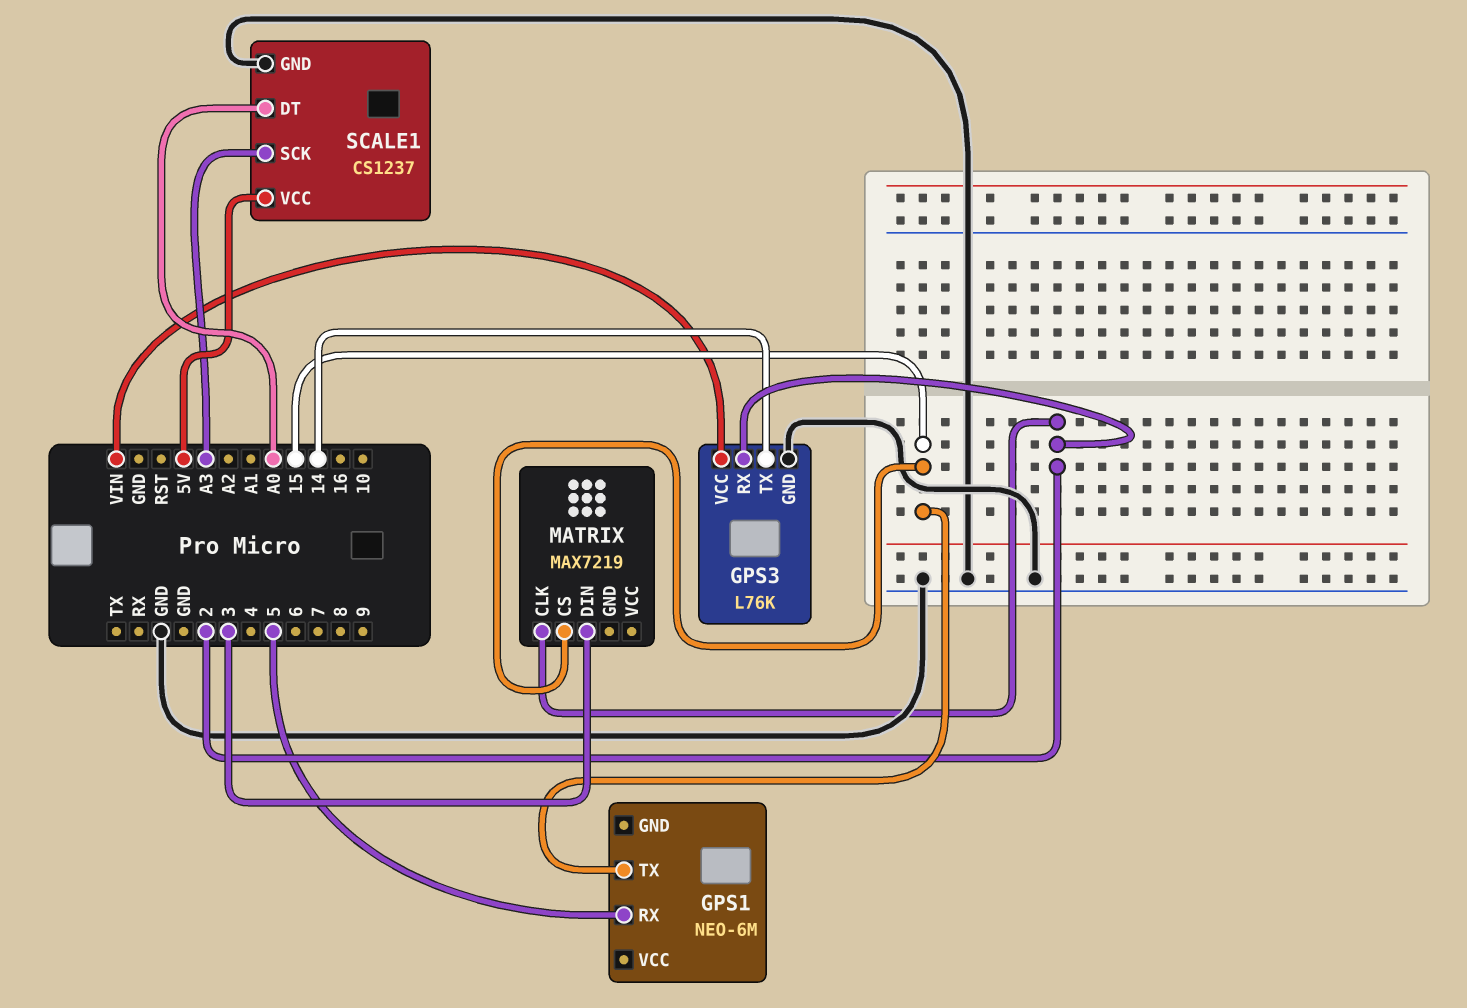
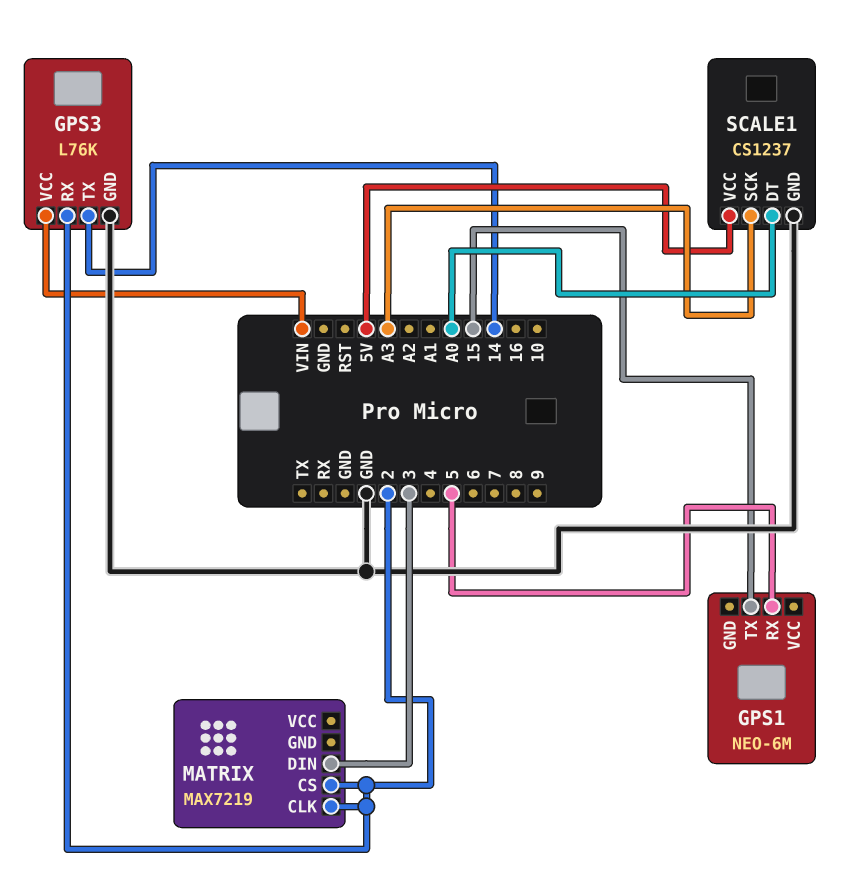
MATRIX pin CS: 15 -> 2

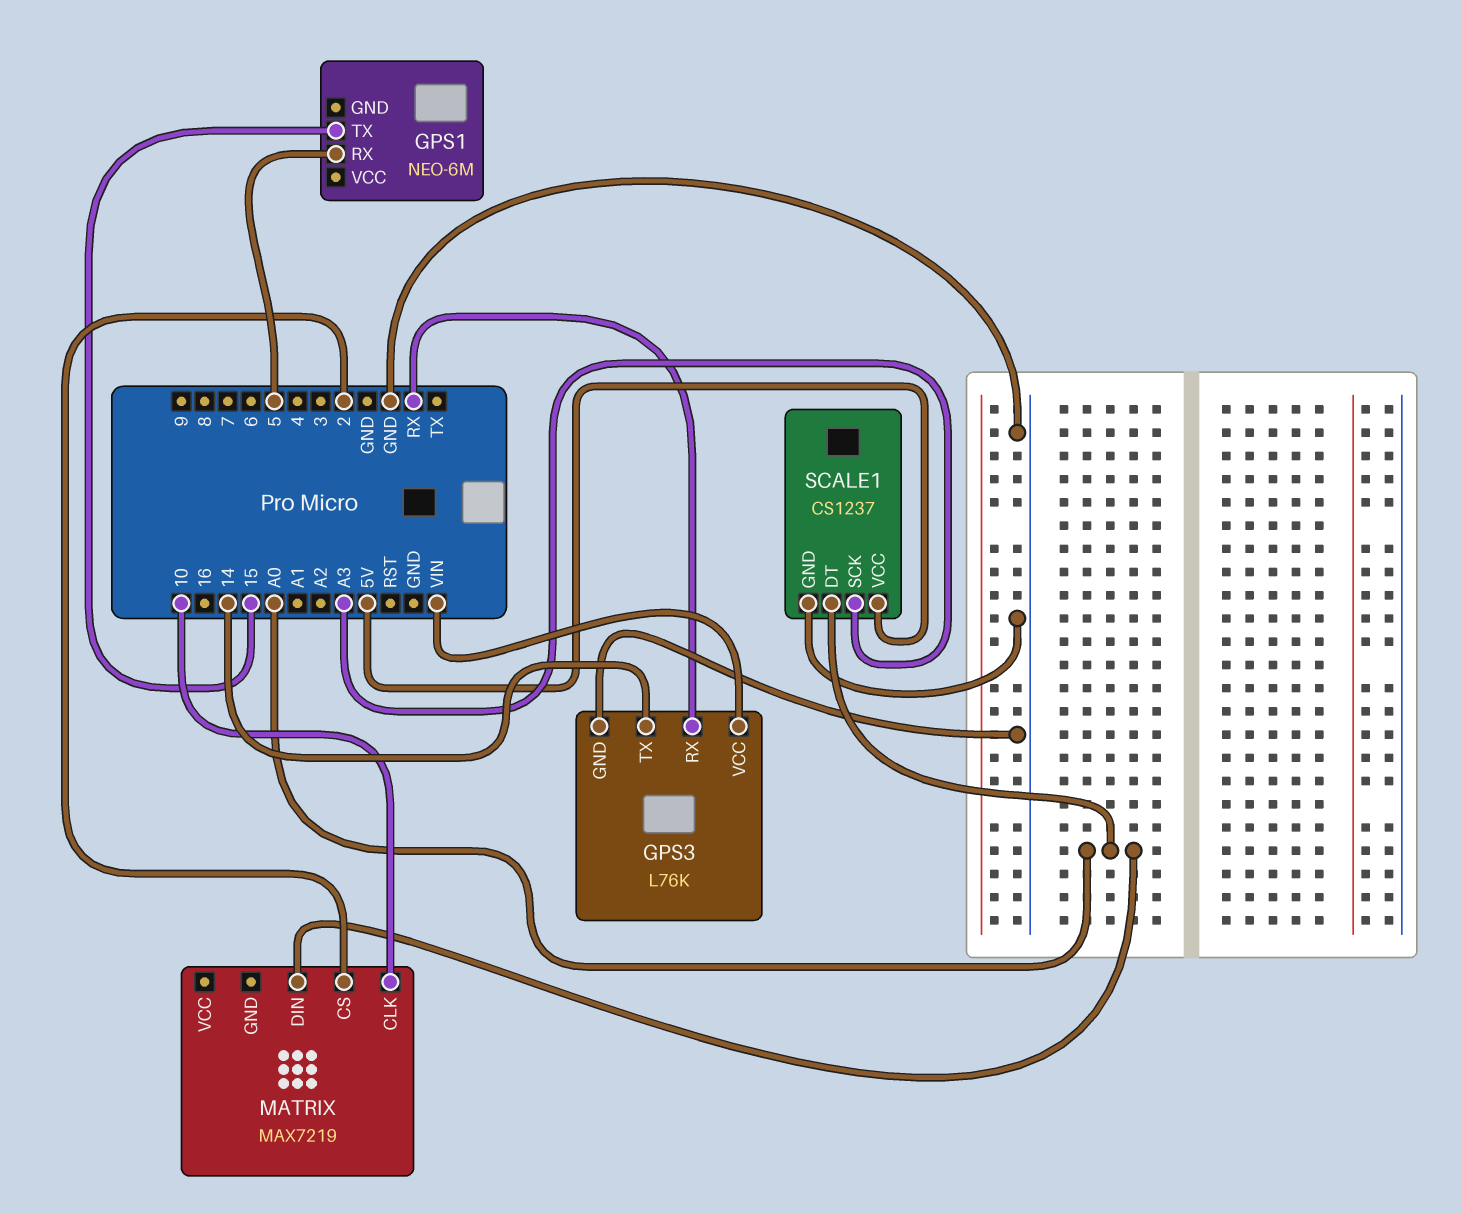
GPS3 pin RX: 2 -> RX
MATRIX pin CLK: 2 -> 10
MATRIX pin DIN: 3 -> A0

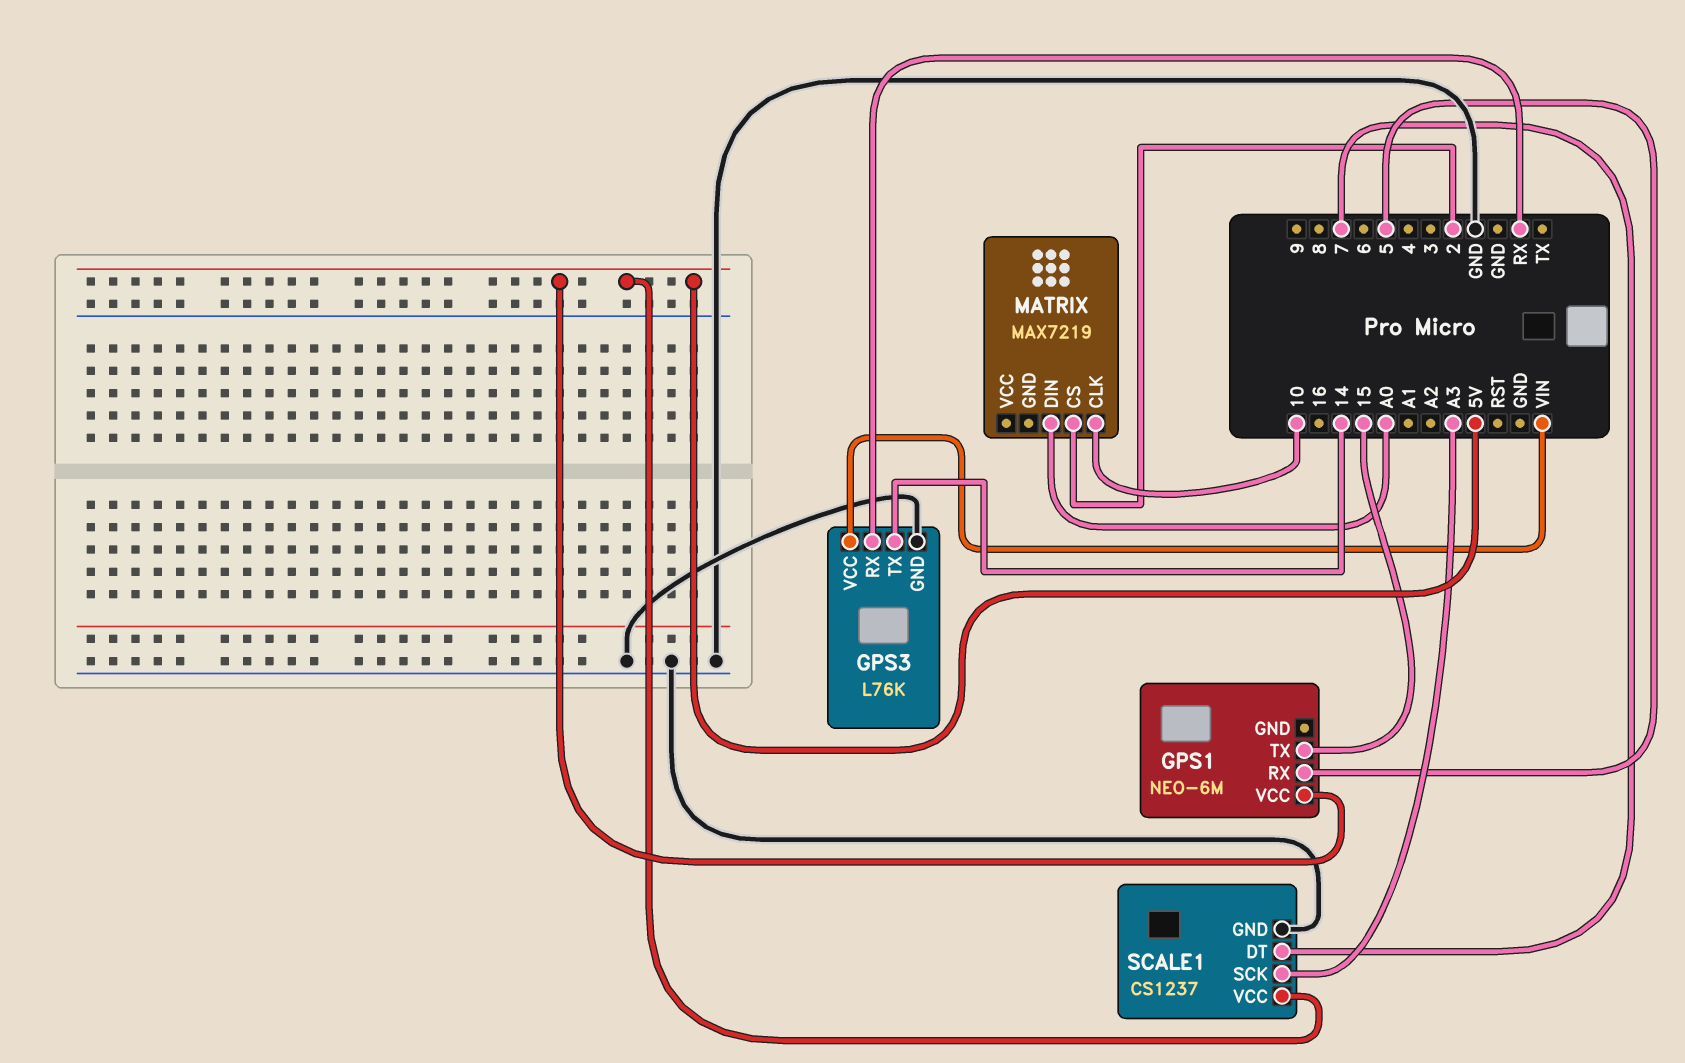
GPS1 pin VCC: none -> 5V
SCALE1 pin DT: A0 -> 7

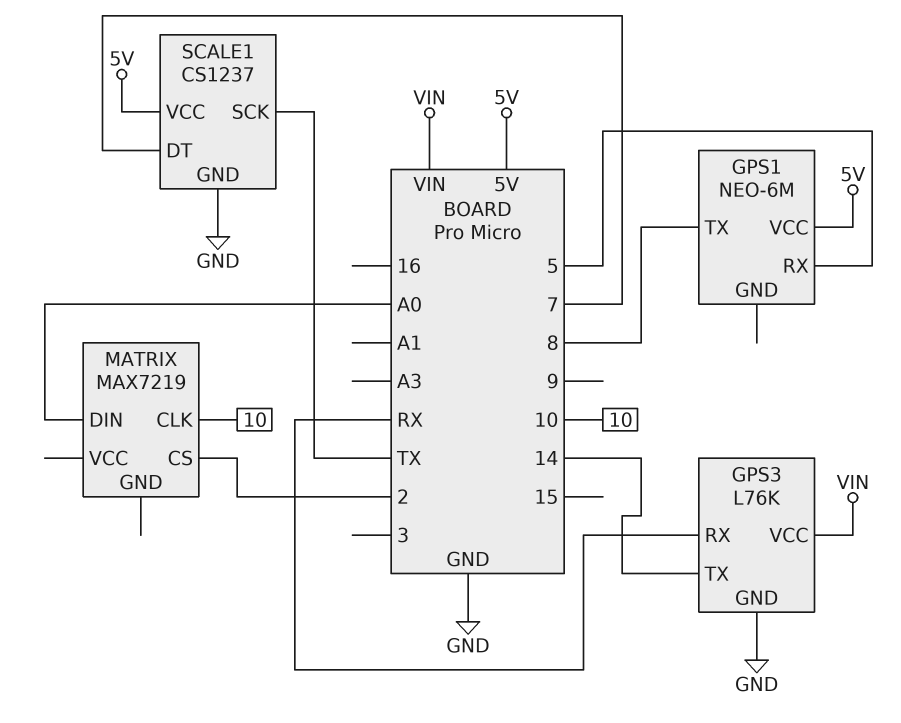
GPS1 pin TX: 15 -> 8
SCALE1 pin SCK: A3 -> TX

